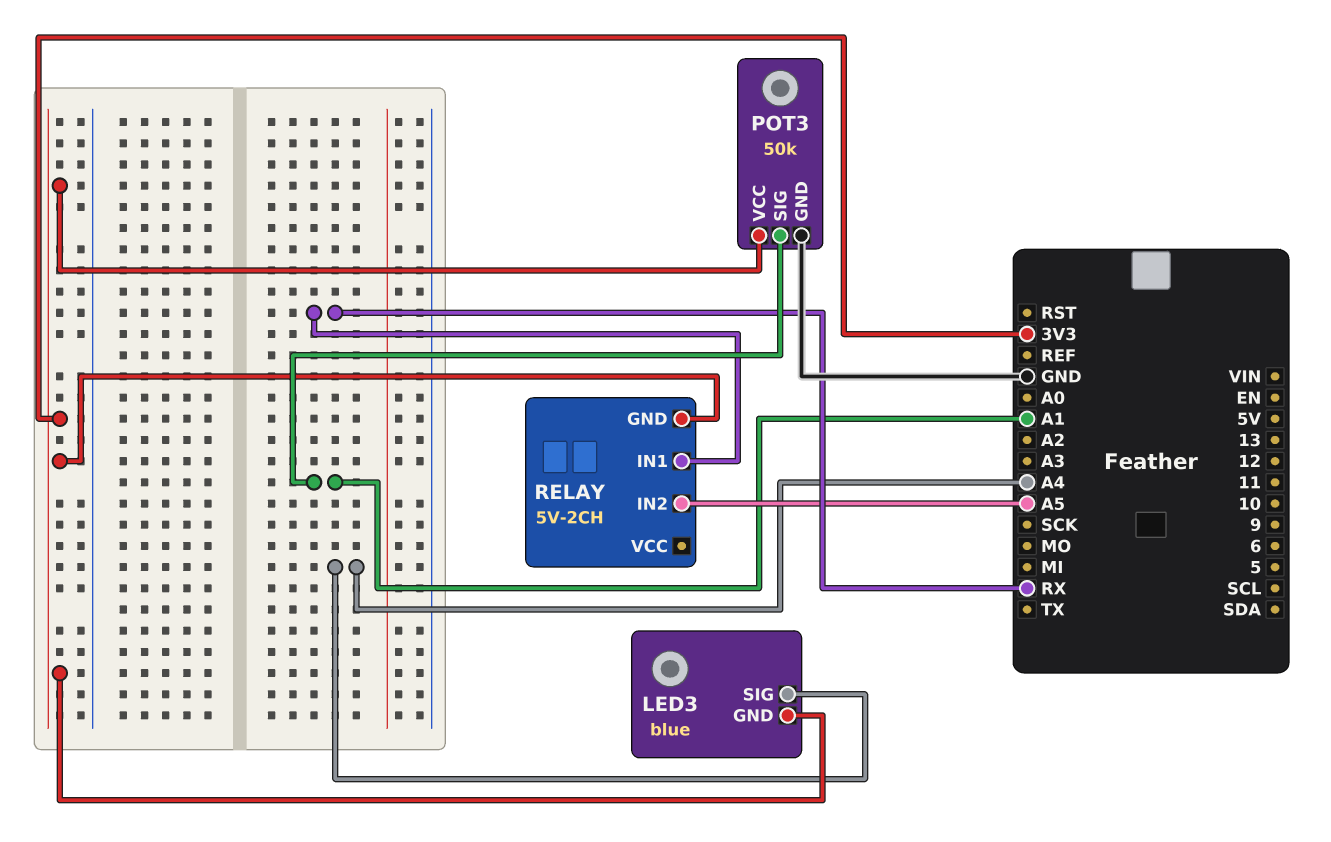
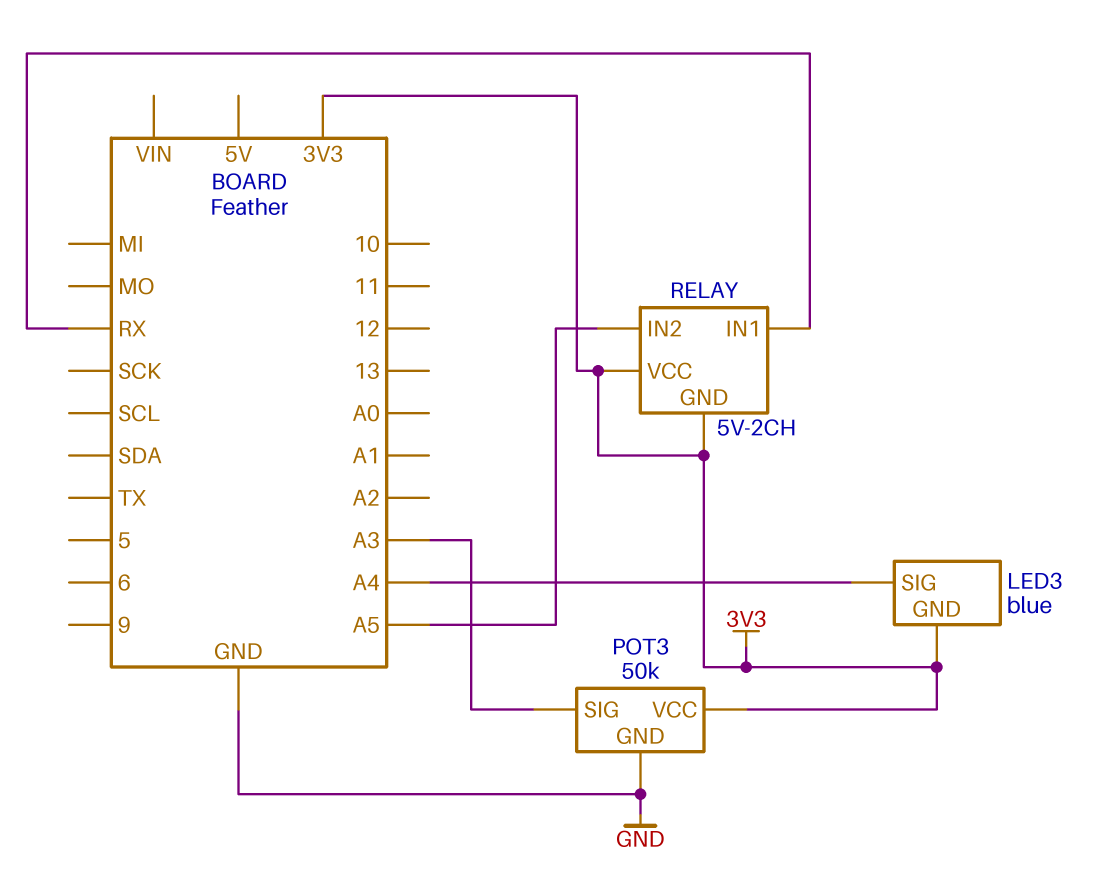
POT3 pin SIG: A1 -> A3
RELAY pin VCC: none -> 3V3

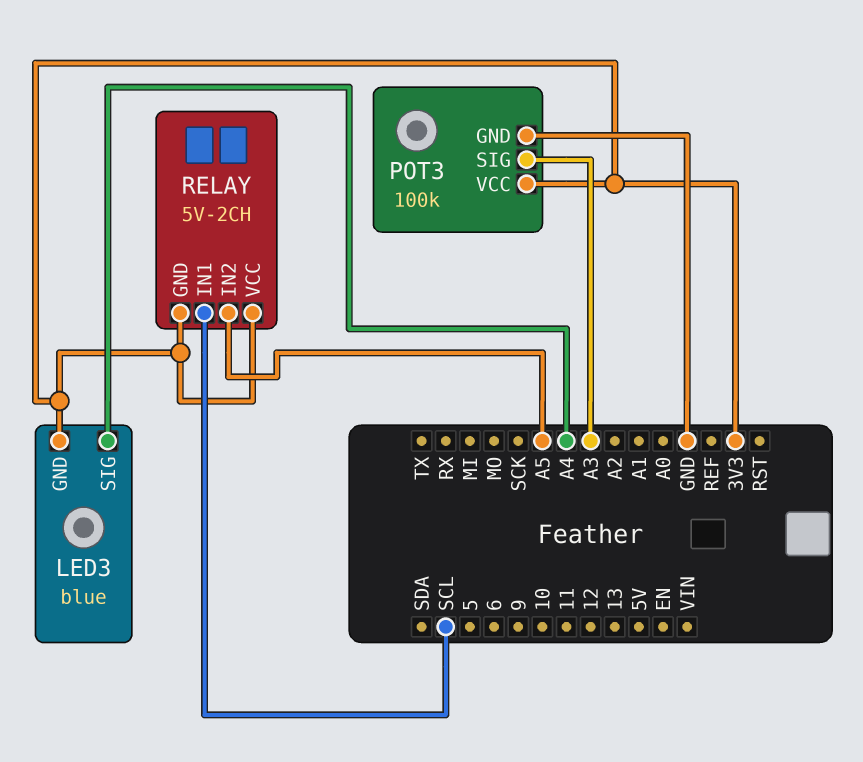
POT3: 50k -> 100k
RELAY pin IN1: RX -> SCL

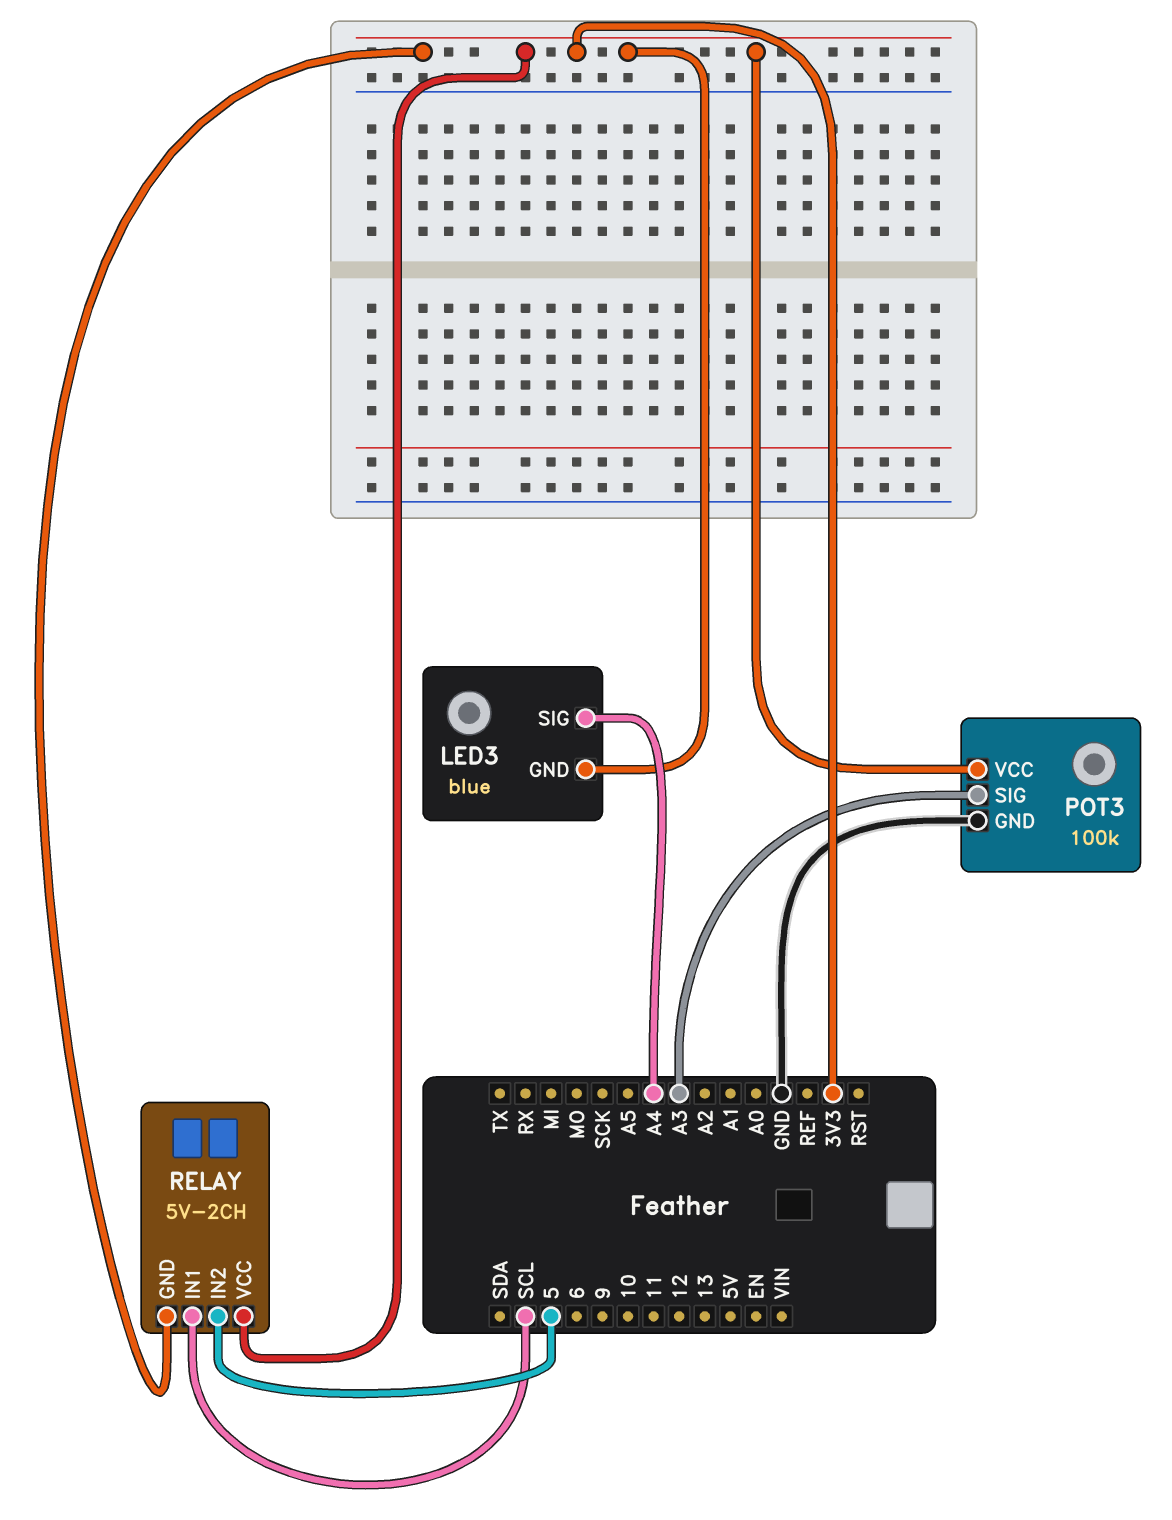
RELAY pin IN2: A5 -> 5

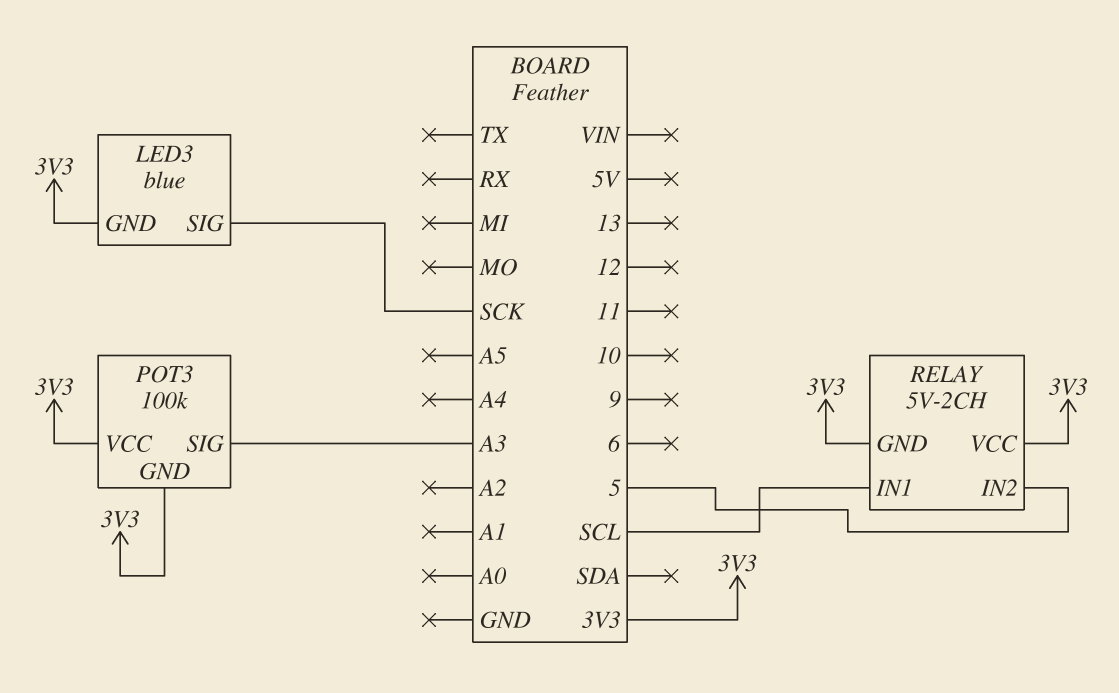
LED3 pin SIG: A4 -> SCK
POT3 pin GND: GND -> 3V3

